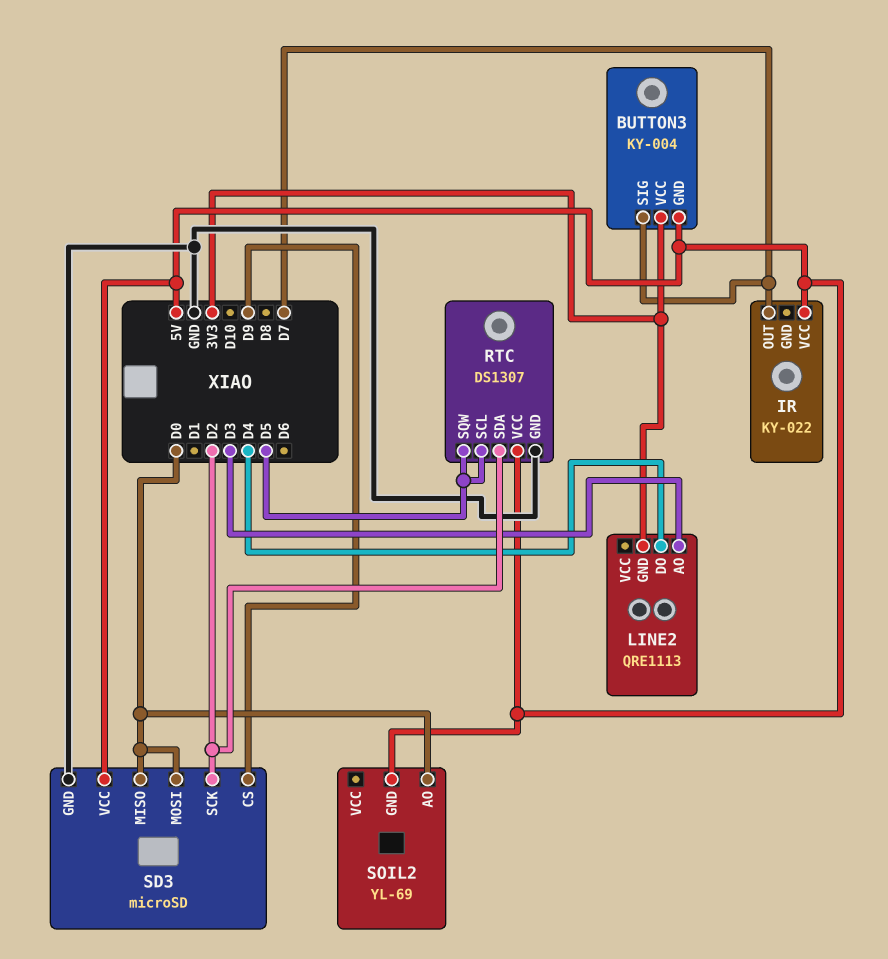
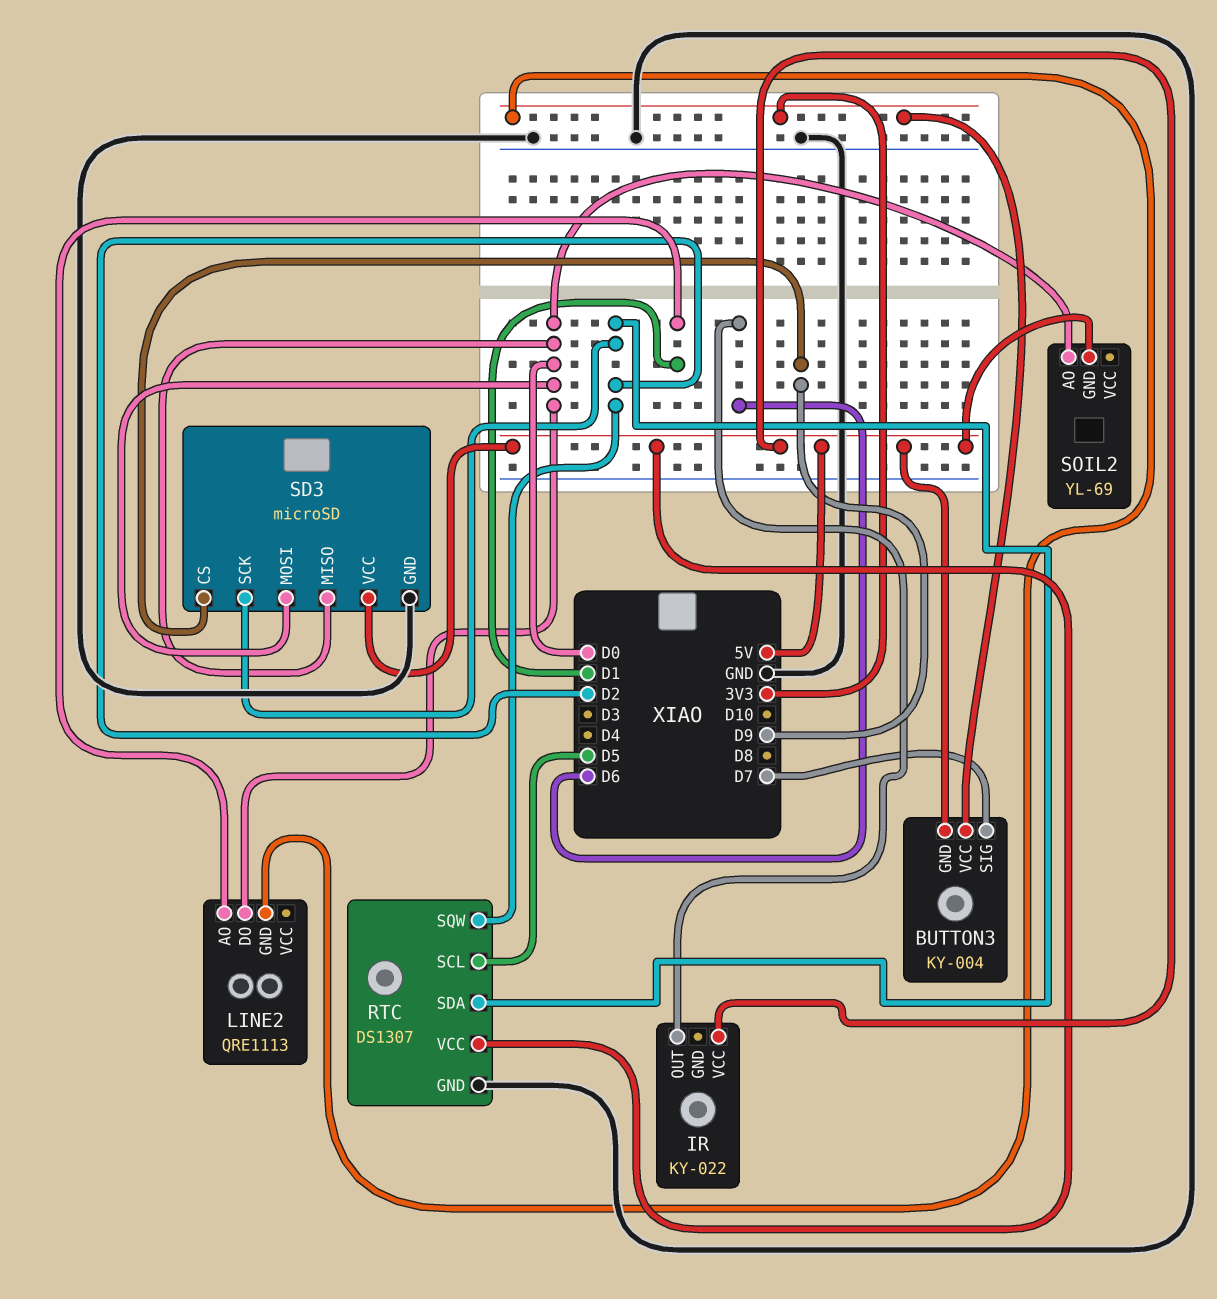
IR pin OUT: D7 -> D6
LINE2 pin AO: D3 -> D1
LINE2 pin DO: D4 -> D0
RTC pin SQW: D5 -> D2

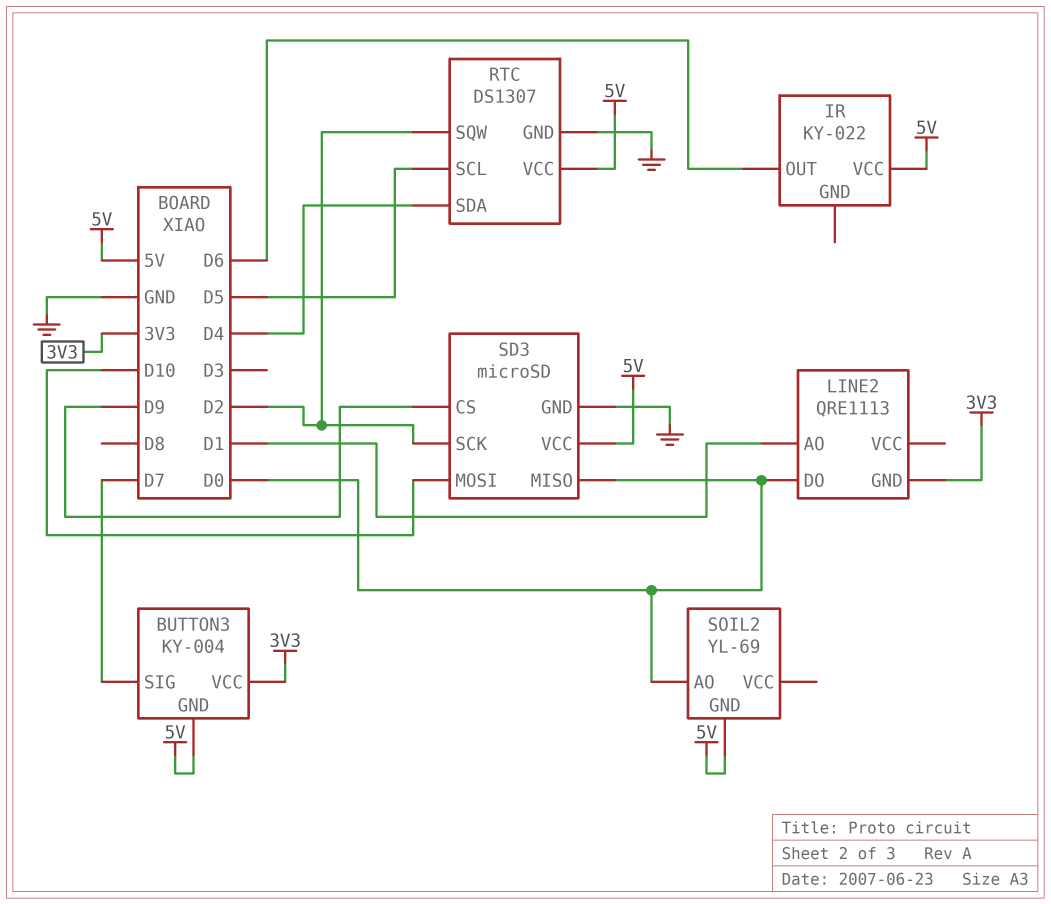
RTC pin SDA: D2 -> D4
SD3 pin MOSI: D0 -> D10

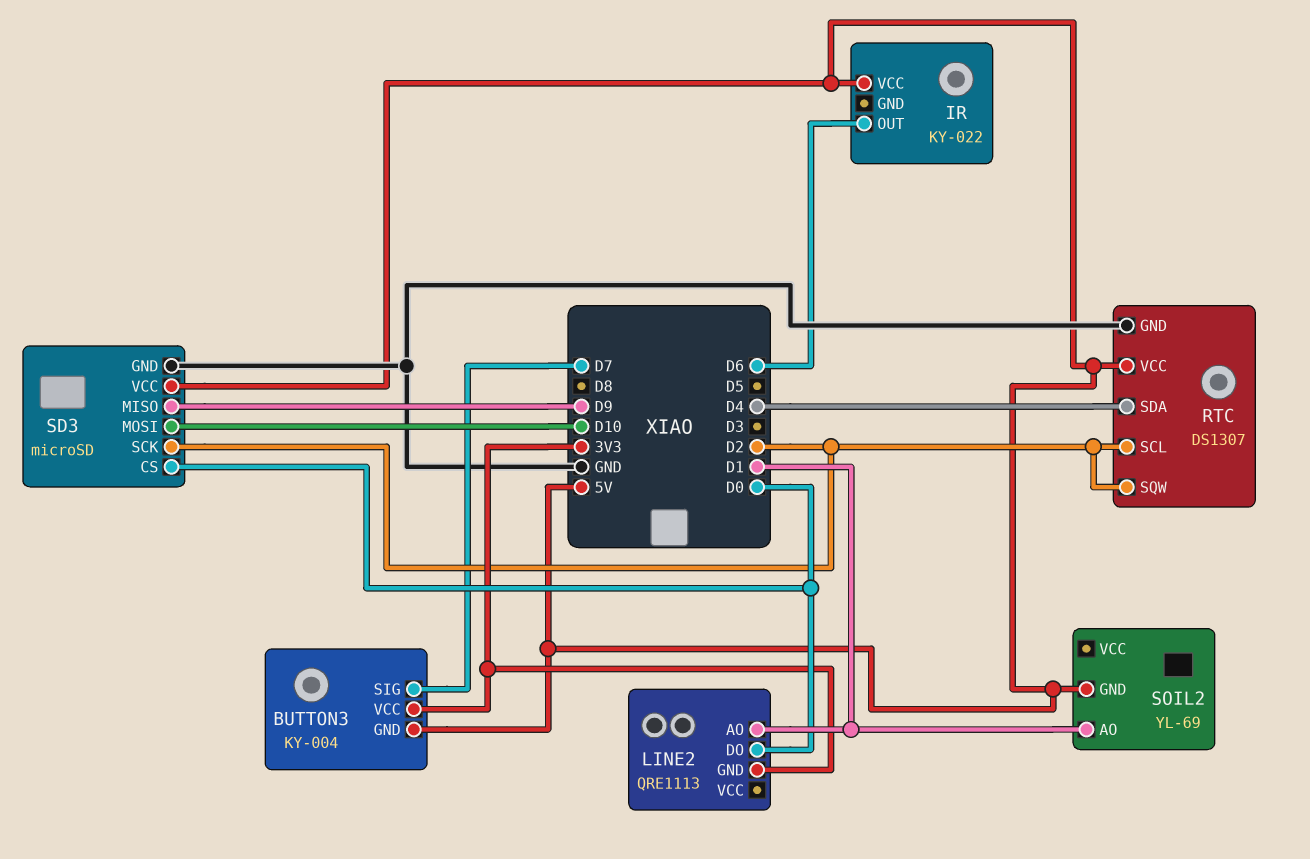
RTC pin SCL: D5 -> D2
SD3 pin CS: D9 -> D0
SD3 pin MISO: D0 -> D9
SOIL2 pin AO: D0 -> D1

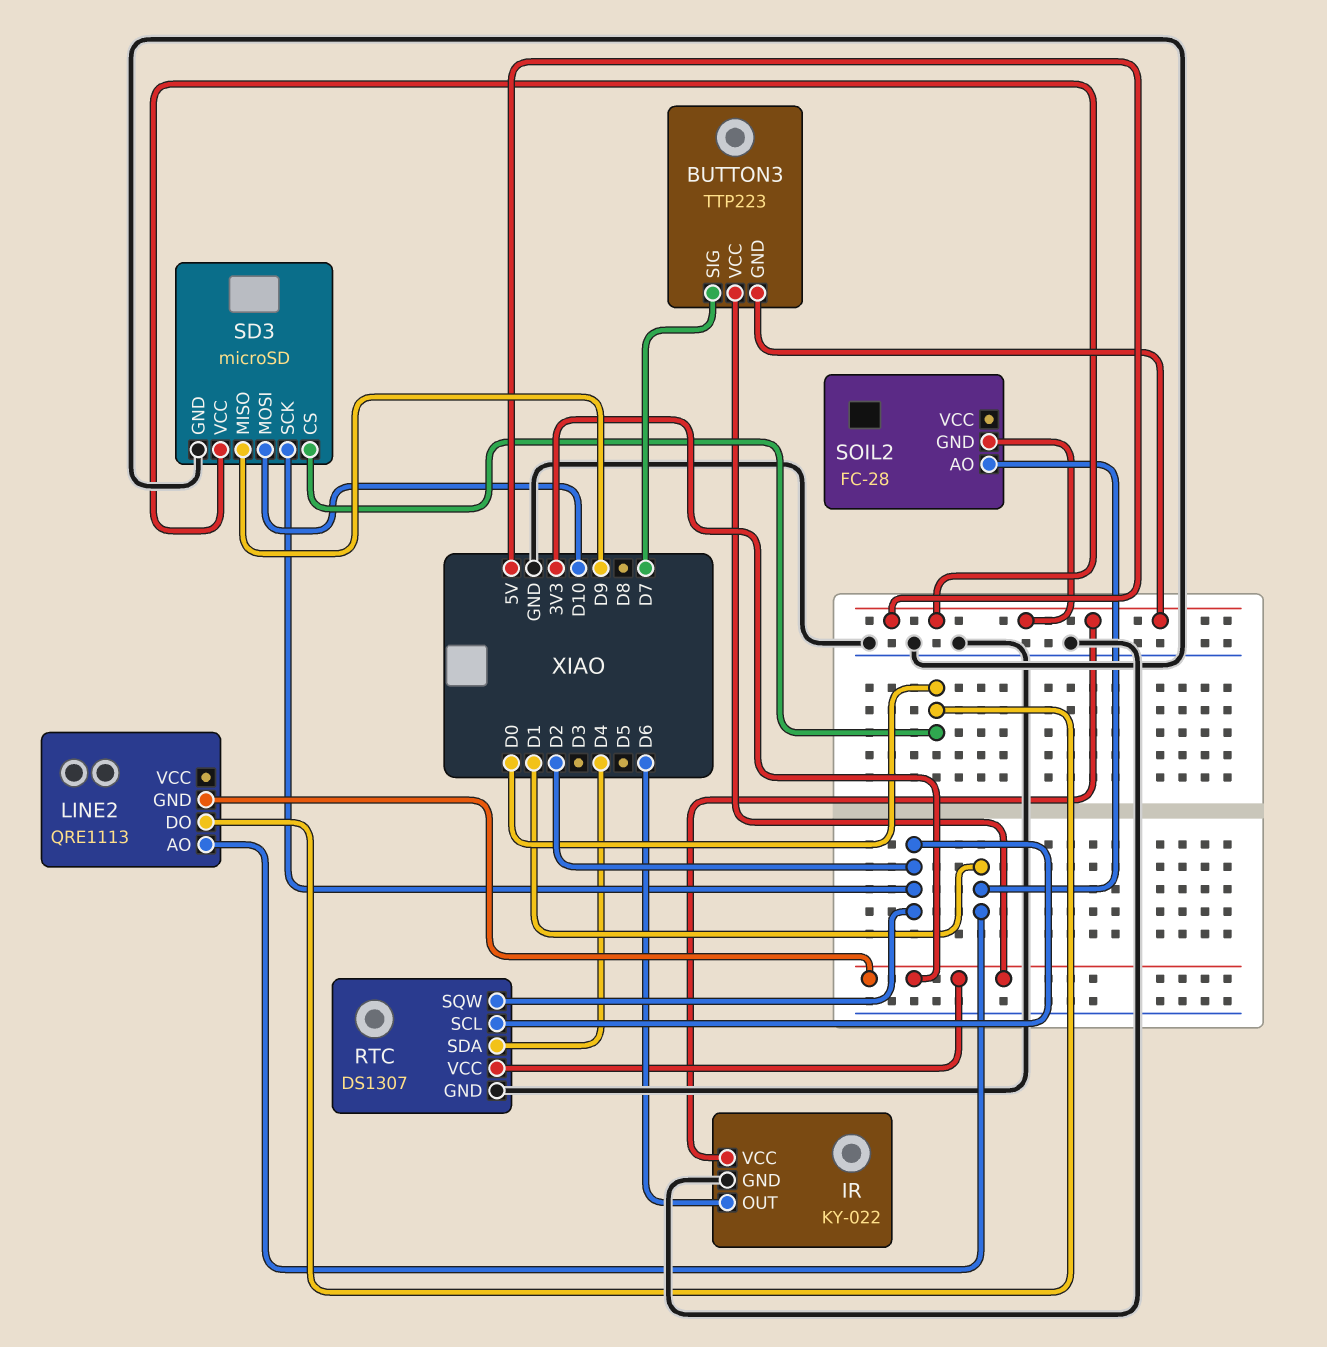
BUTTON3: KY-004 -> TTP223
IR pin GND: none -> GND
RTC pin VCC: 5V -> 3V3
SOIL2: YL-69 -> FC-28

